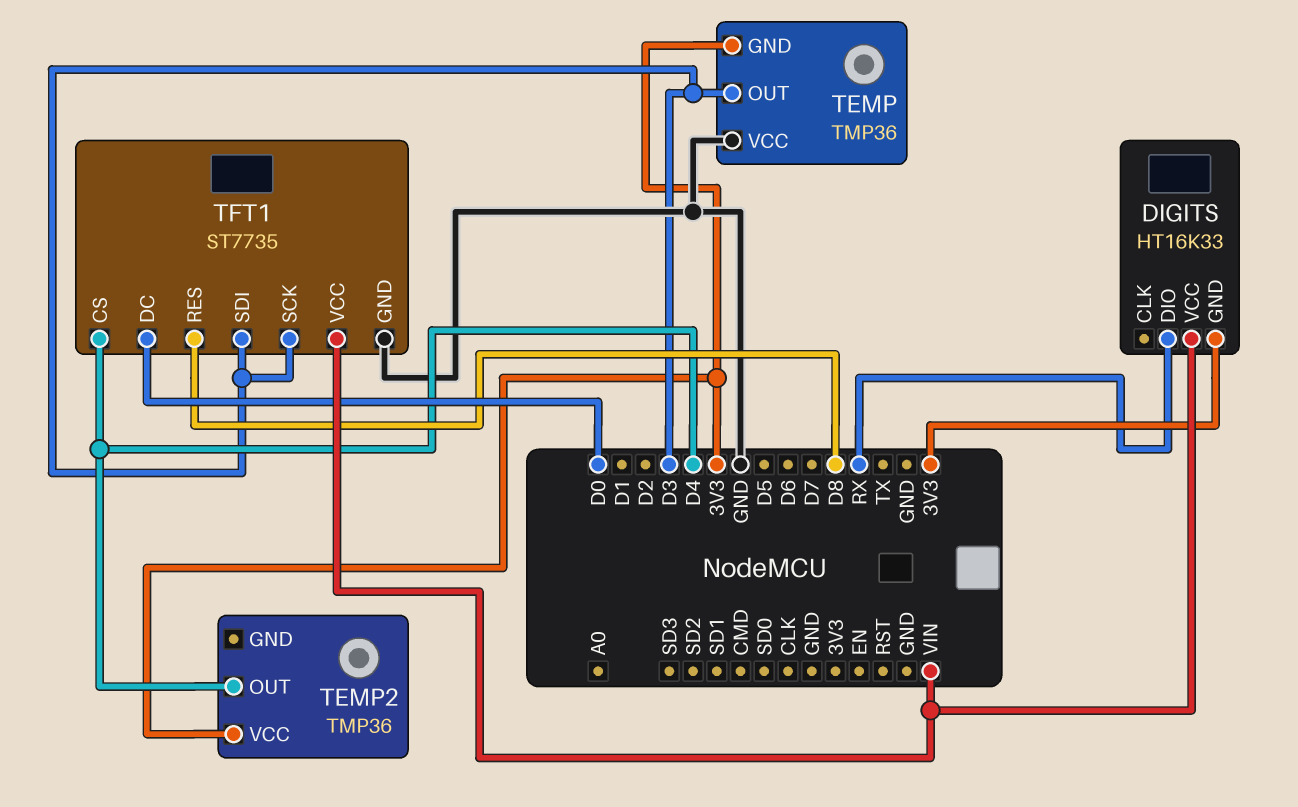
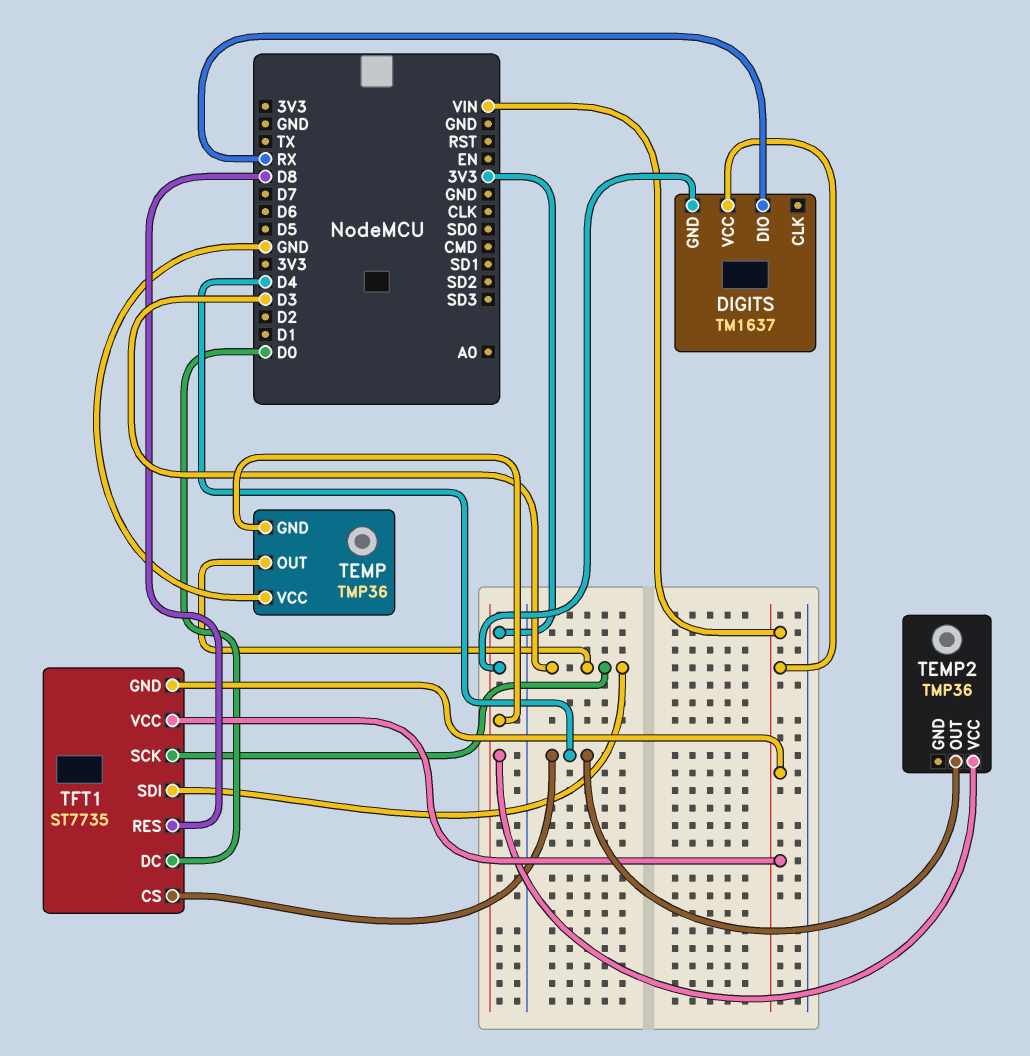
DIGITS: HT16K33 -> TM1637
TFT1 pin GND: GND -> VIN

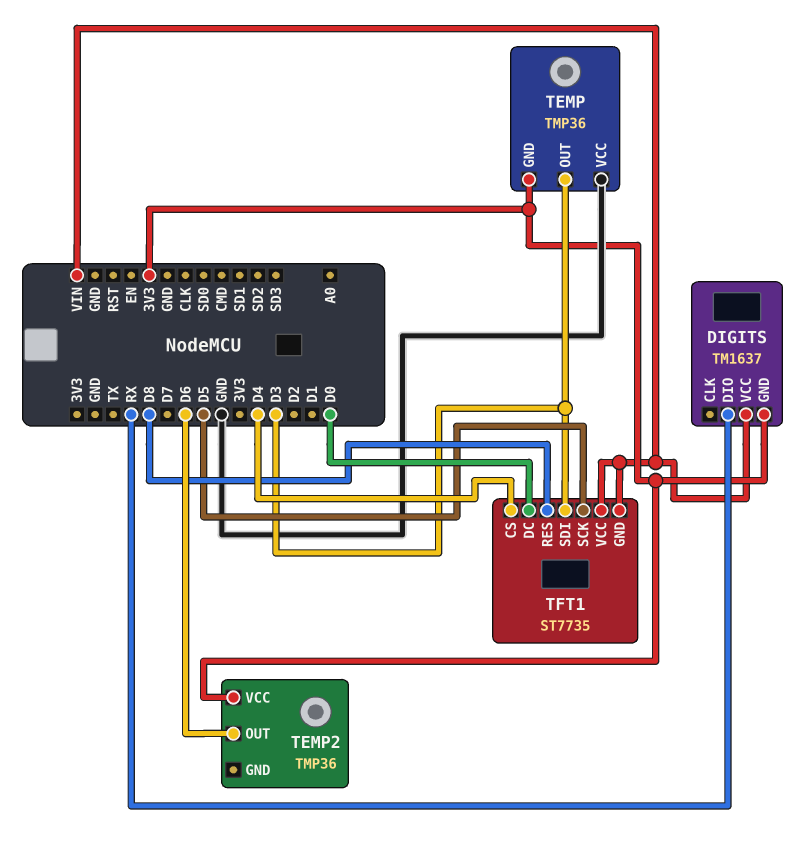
TEMP2 pin OUT: D4 -> D6
TFT1 pin SCK: D3 -> D5

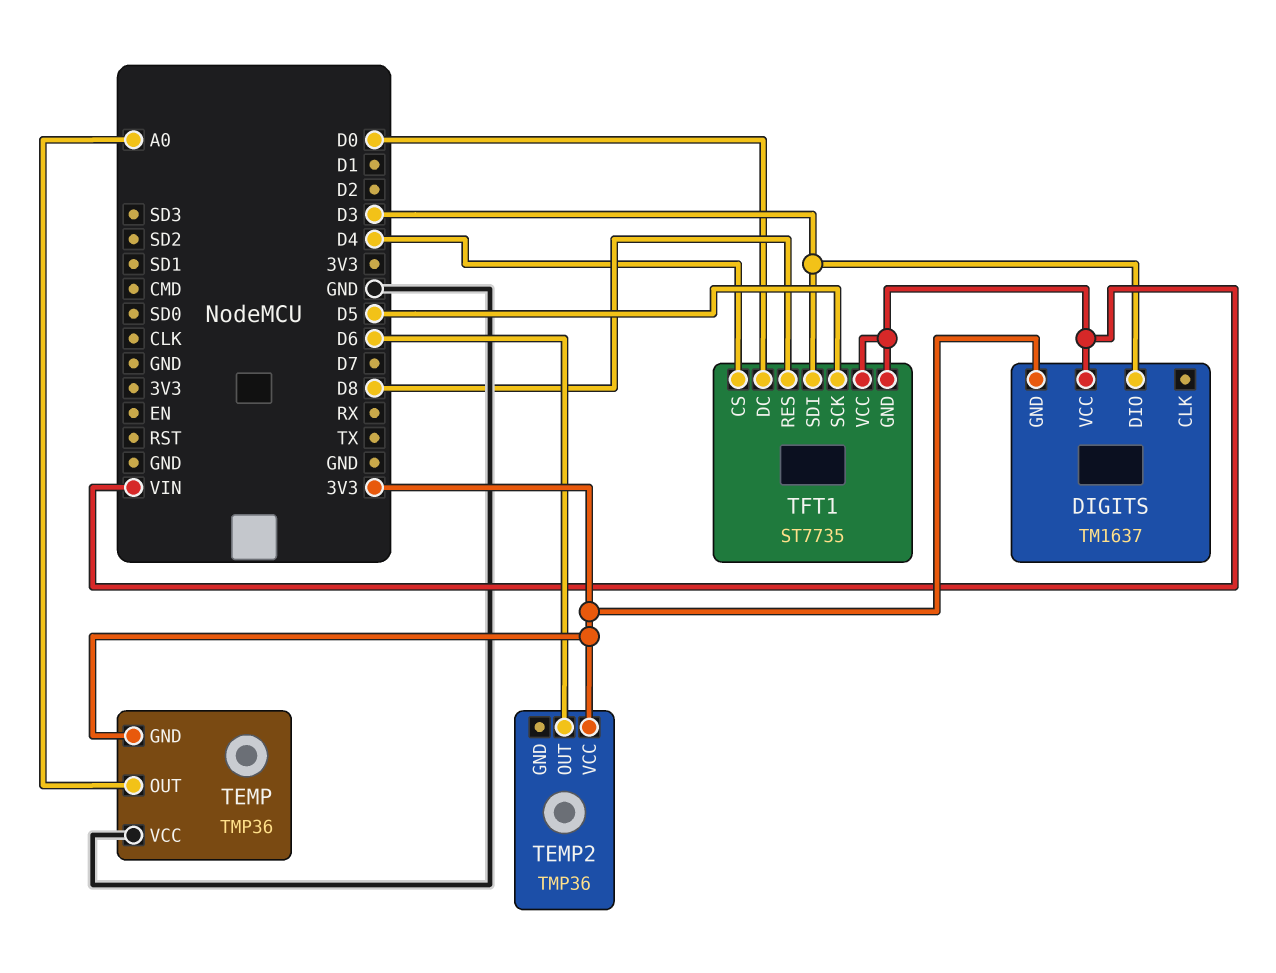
DIGITS pin DIO: RX -> D3
TEMP pin OUT: D3 -> A0

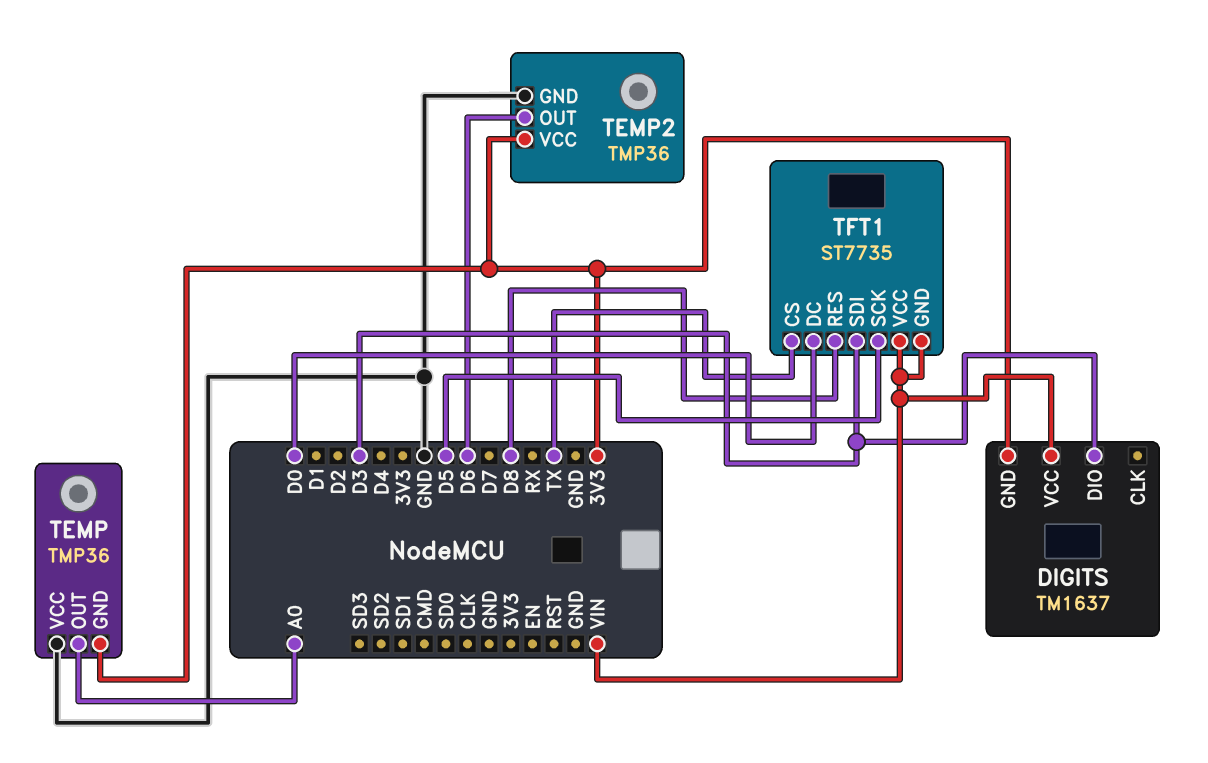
TEMP2 pin GND: none -> GND
TFT1 pin CS: D4 -> TX

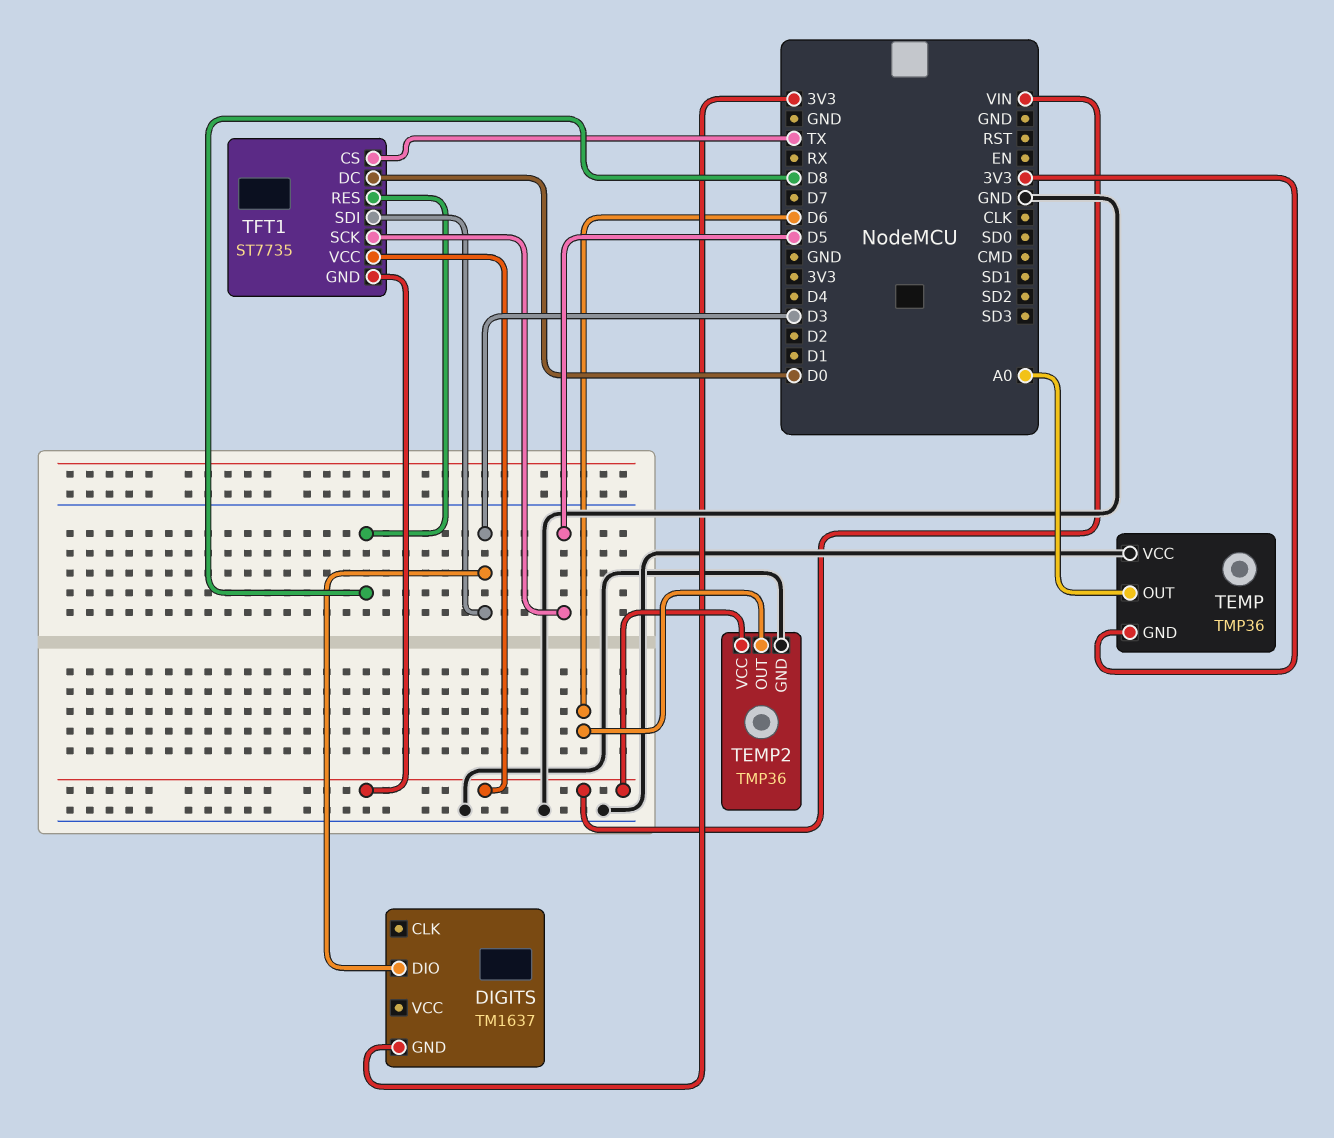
DIGITS pin VCC: VIN -> none
TEMP2 pin VCC: 3V3 -> VIN

